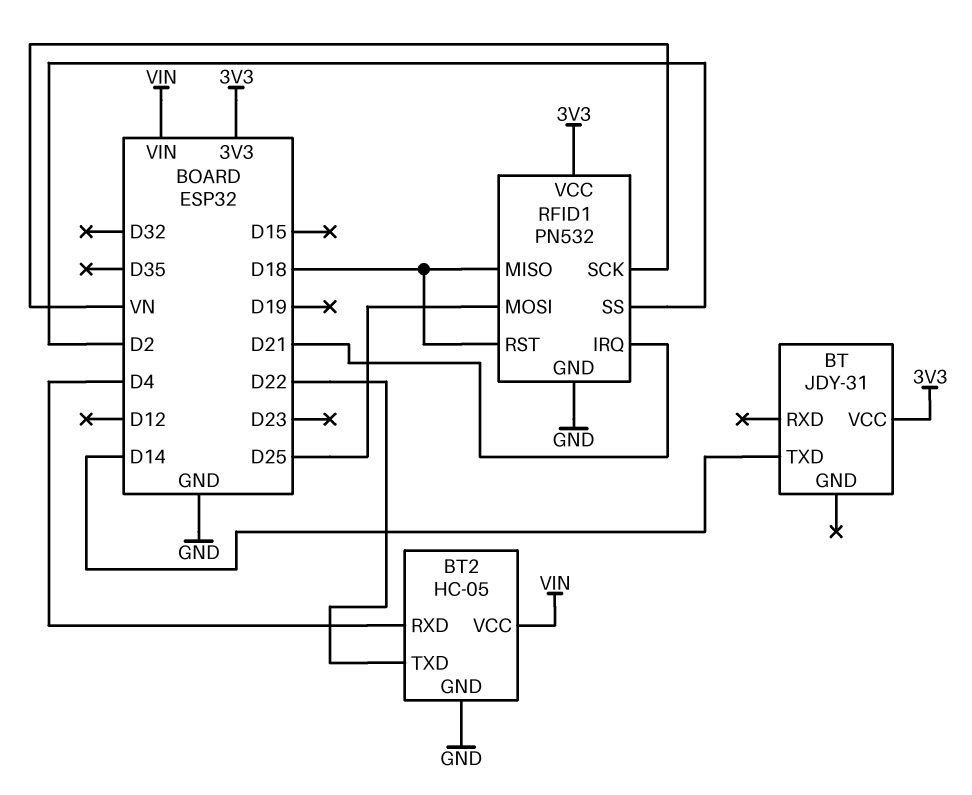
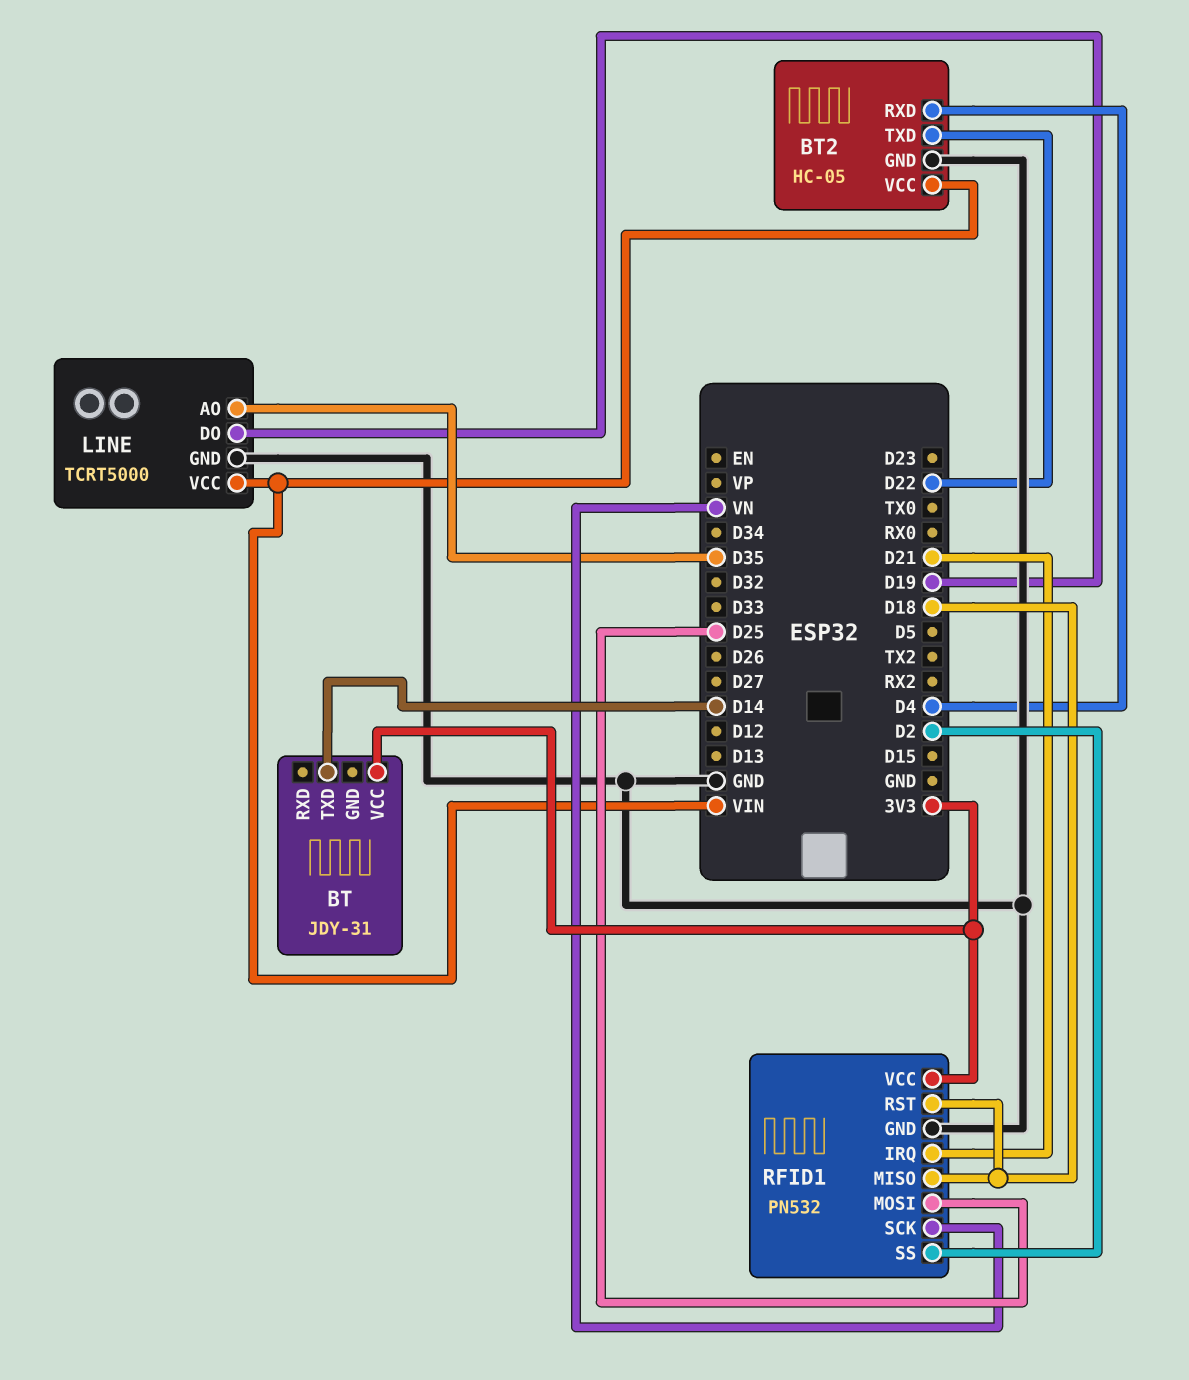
LINE: none -> TCRT5000
LINE pin AO: none -> D35
LINE pin DO: none -> D19
LINE pin GND: none -> GND
LINE pin VCC: none -> VIN

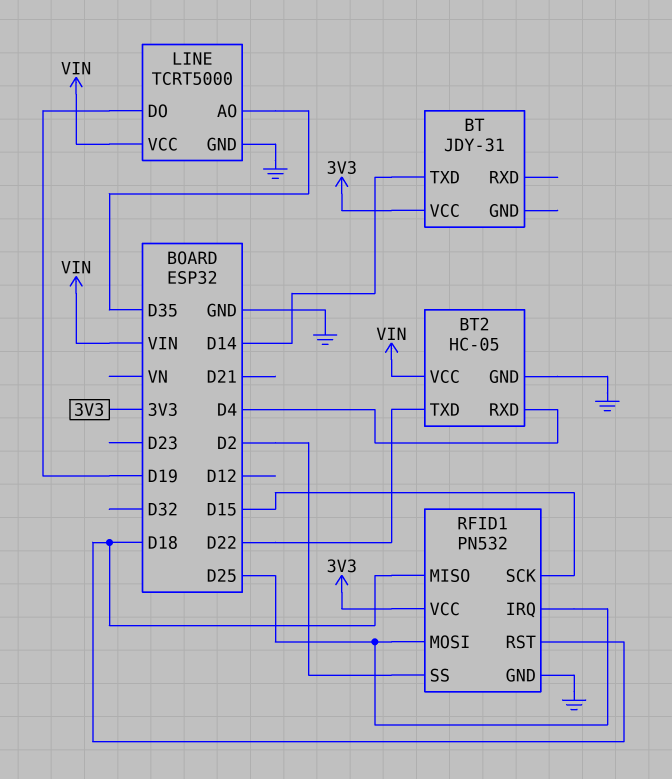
RFID1 pin IRQ: D21 -> D25
RFID1 pin SCK: VN -> D15

